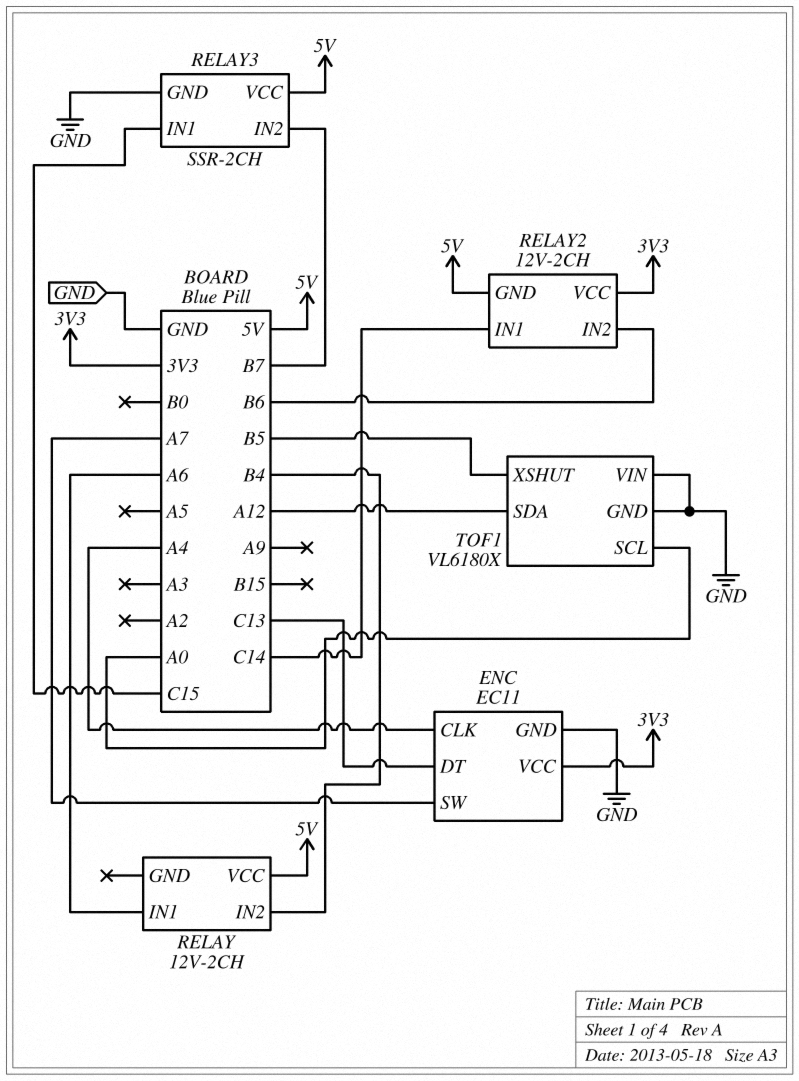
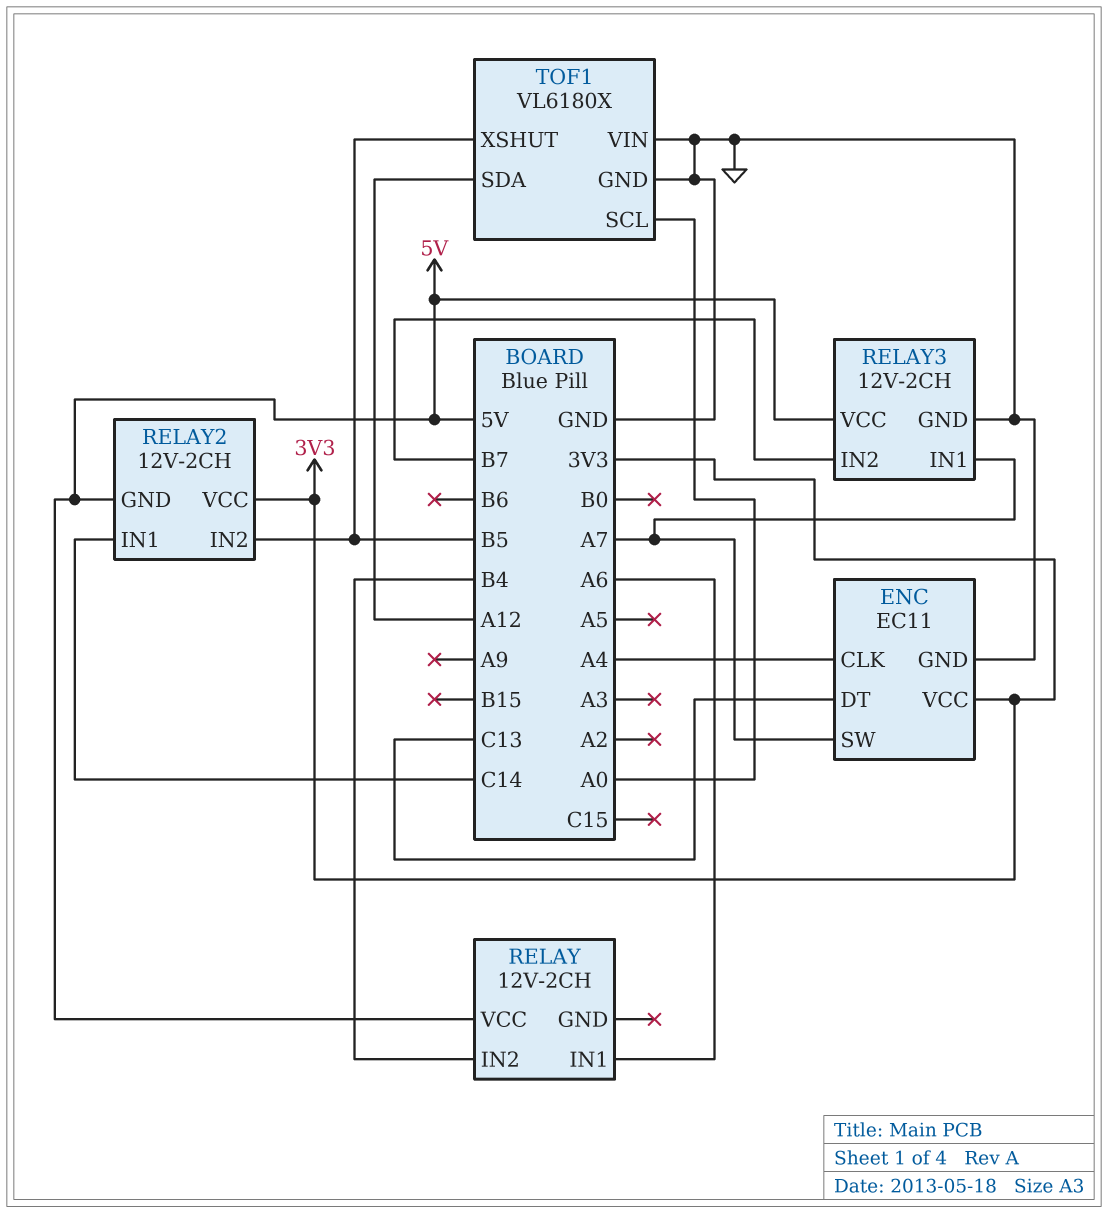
RELAY2 pin IN2: B6 -> B5
RELAY3: SSR-2CH -> 12V-2CH
RELAY3 pin IN1: C15 -> A7

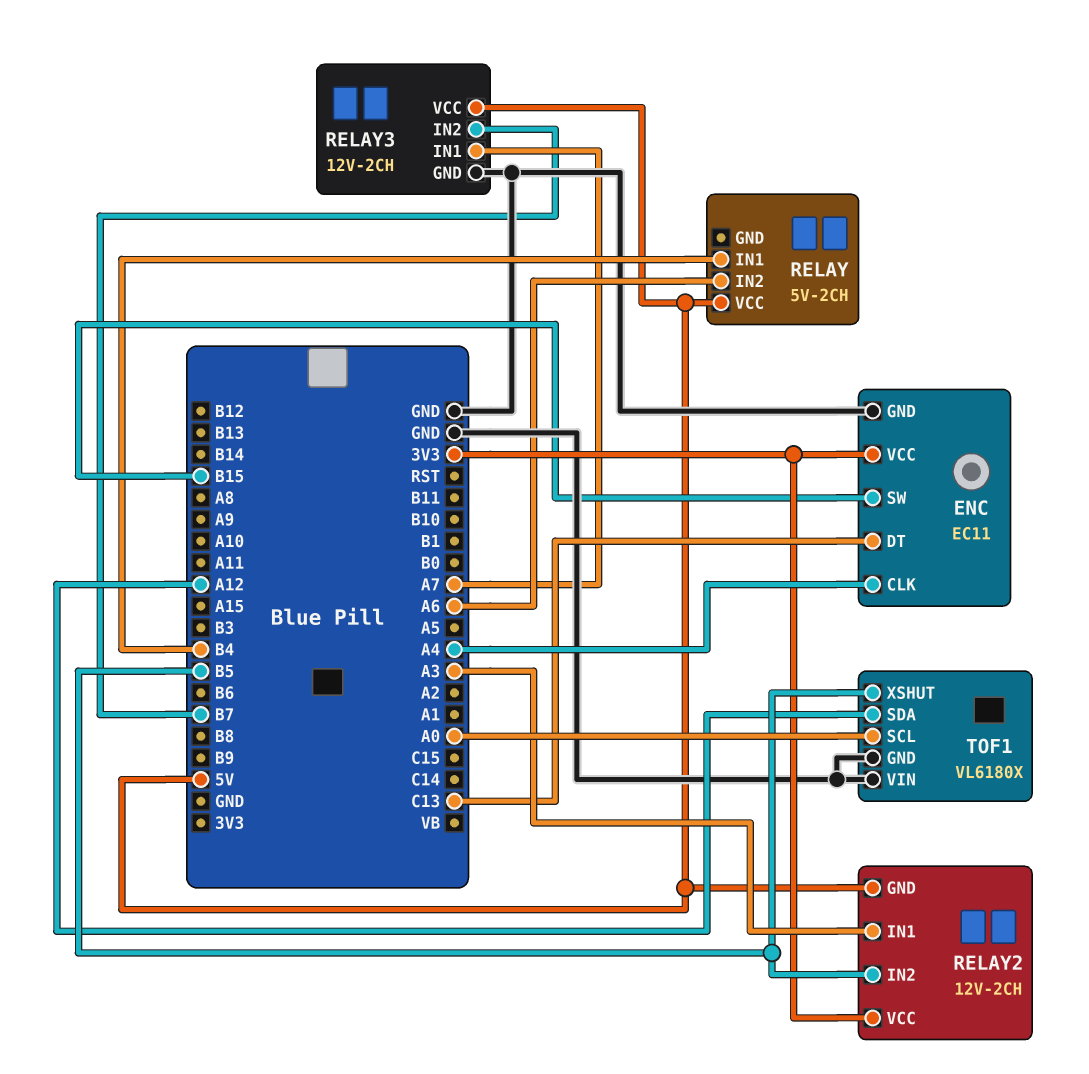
ENC pin SW: A7 -> B15
RELAY: 12V-2CH -> 5V-2CH
RELAY pin IN1: A6 -> B4
RELAY pin IN2: B4 -> A6
RELAY2 pin IN1: C14 -> A3

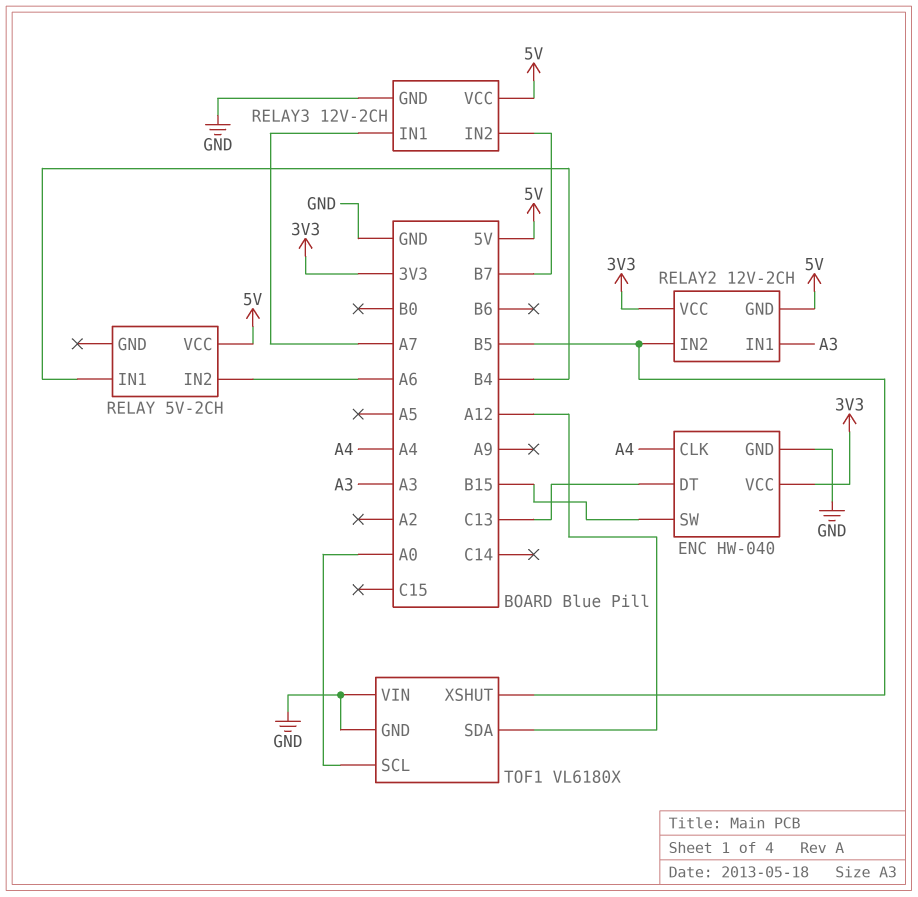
ENC: EC11 -> HW-040

